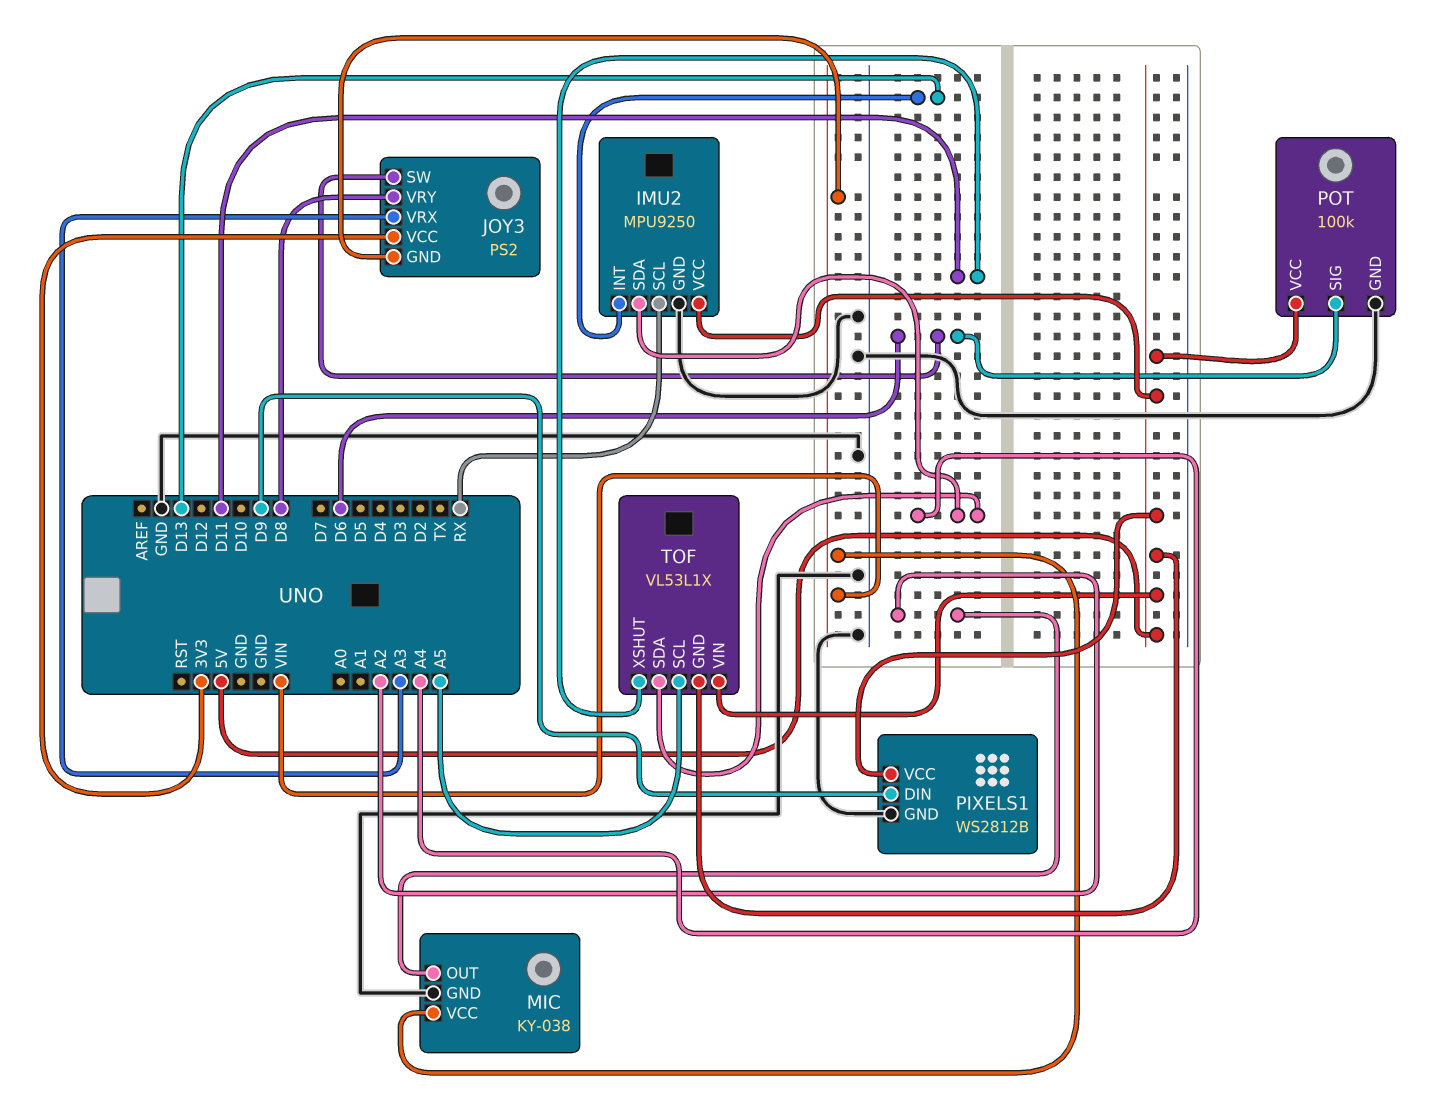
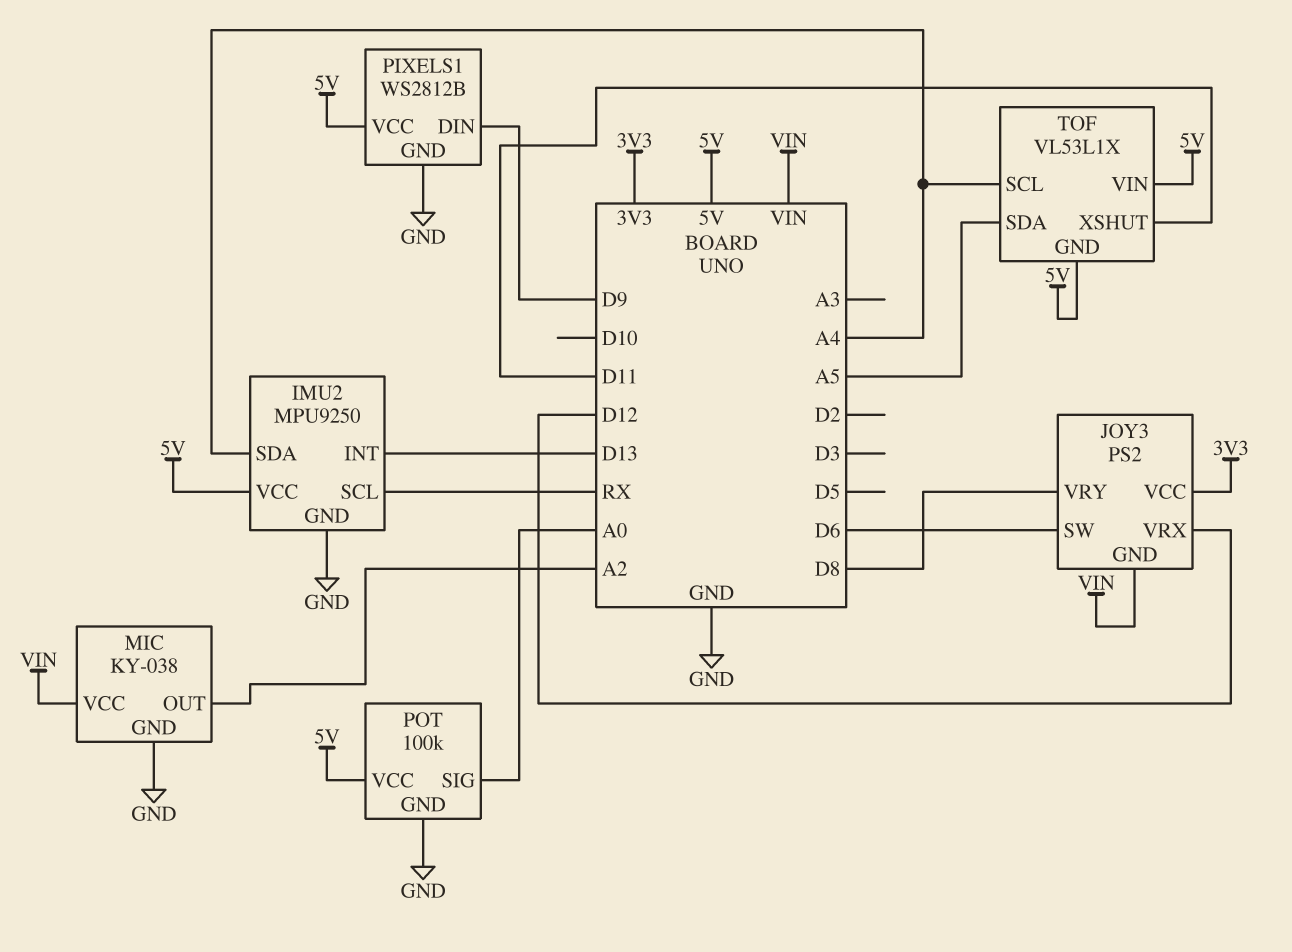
JOY3 pin VRX: A3 -> D12
POT pin SIG: D6 -> A0
TOF pin SCL: A5 -> A4
TOF pin SDA: A4 -> A5

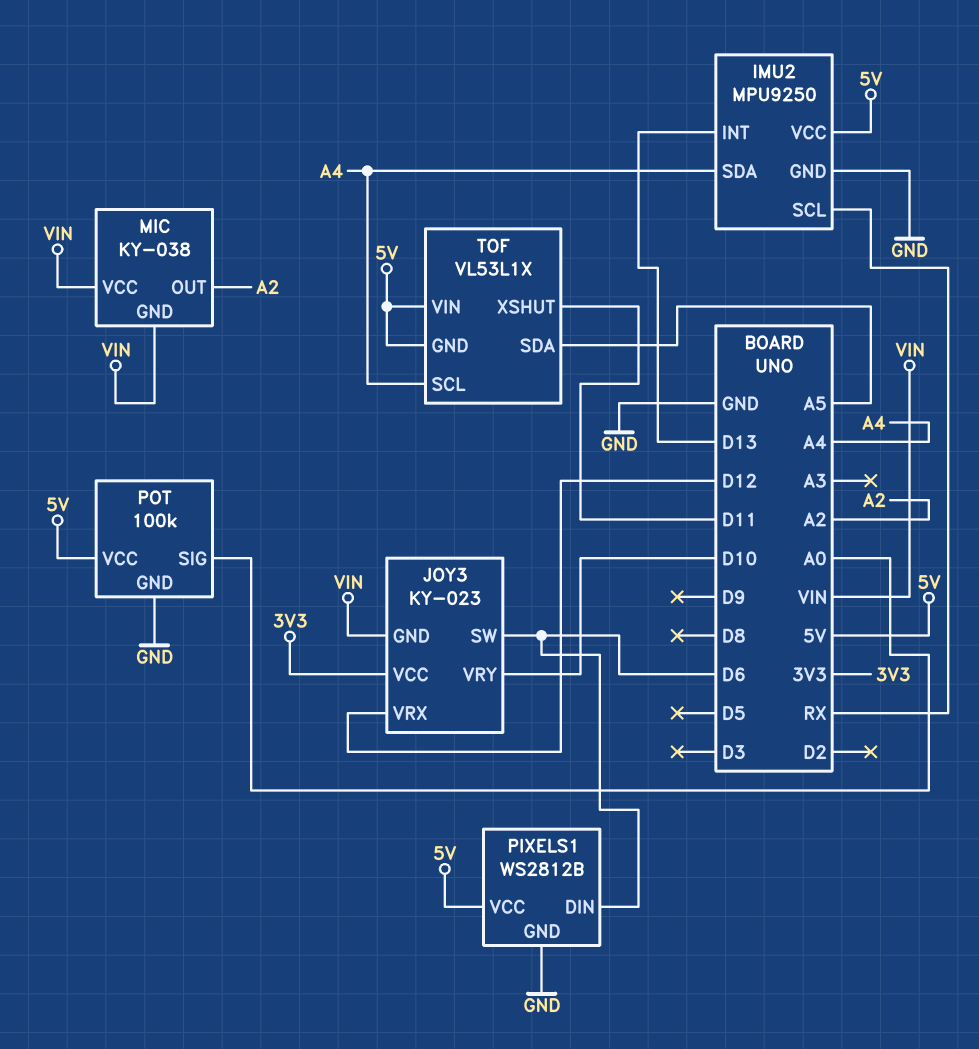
JOY3: PS2 -> KY-023
JOY3 pin VRY: D8 -> D10
MIC pin GND: GND -> VIN
PIXELS1 pin DIN: D9 -> D6

